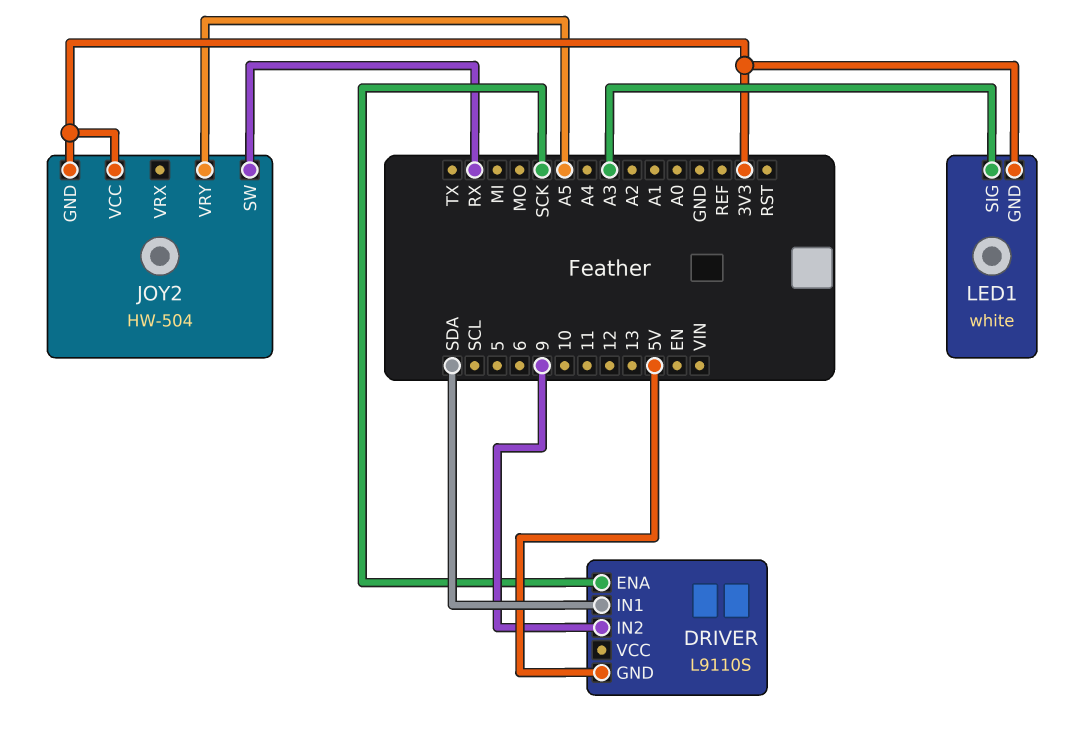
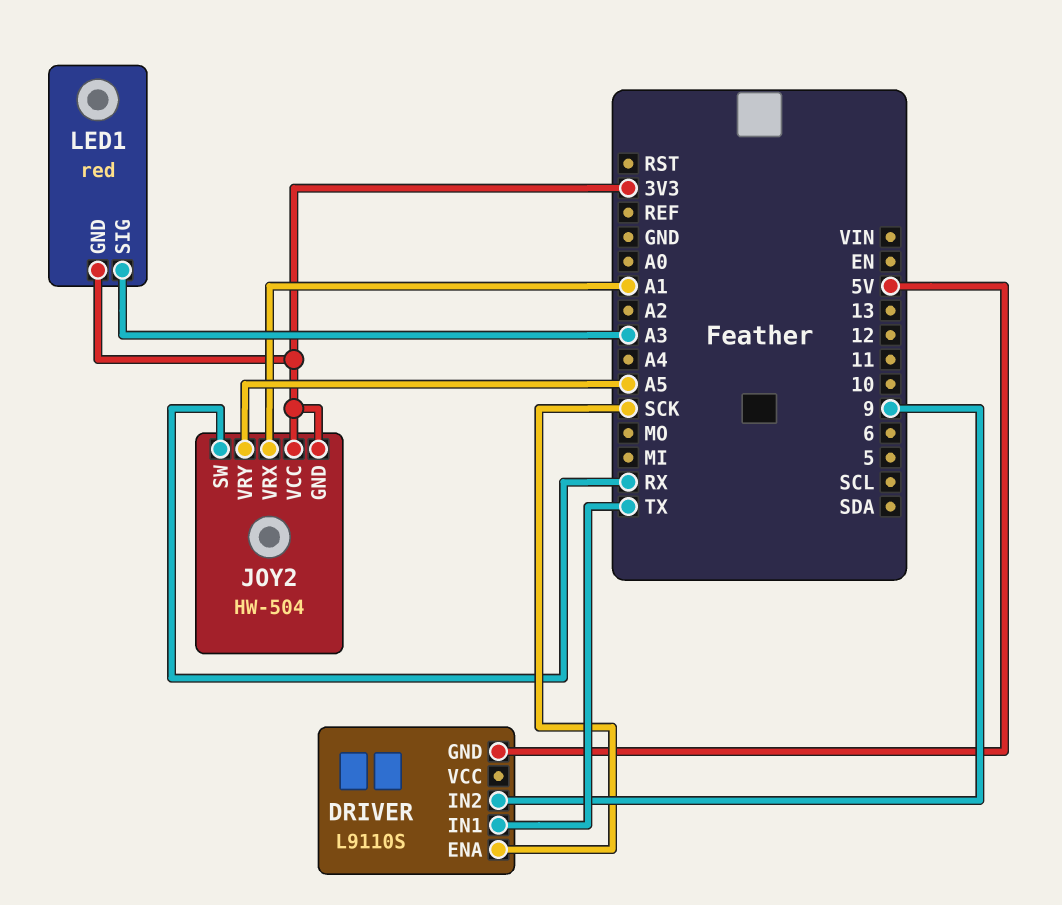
DRIVER pin IN1: SDA -> TX
JOY2 pin VRX: none -> A1
LED1: white -> red

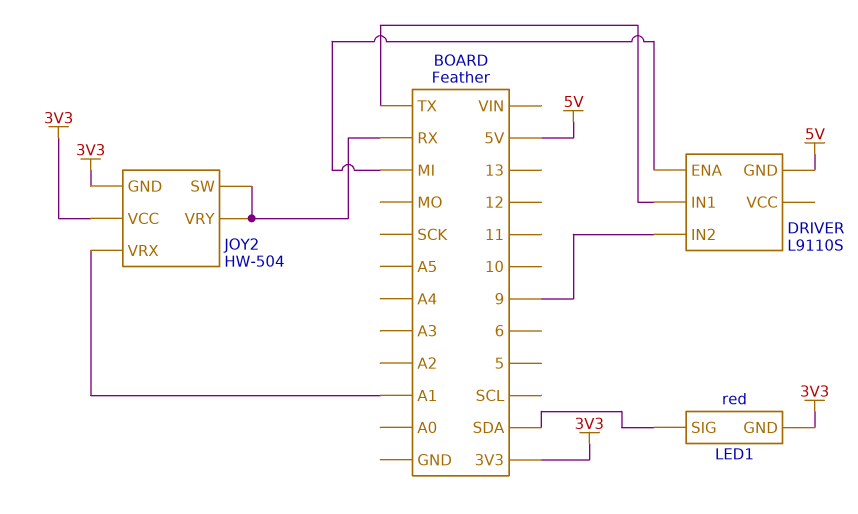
DRIVER pin ENA: SCK -> MI
JOY2 pin VRY: A5 -> RX
LED1 pin SIG: A3 -> SDA

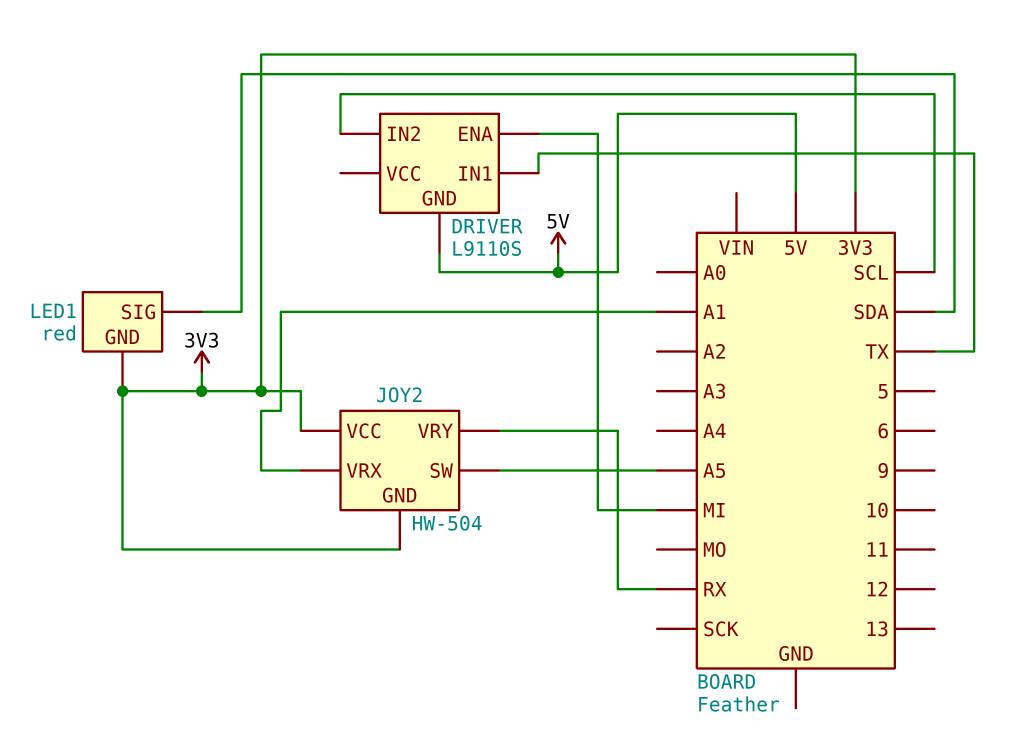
DRIVER pin IN2: 9 -> SCL
JOY2 pin SW: RX -> A5

